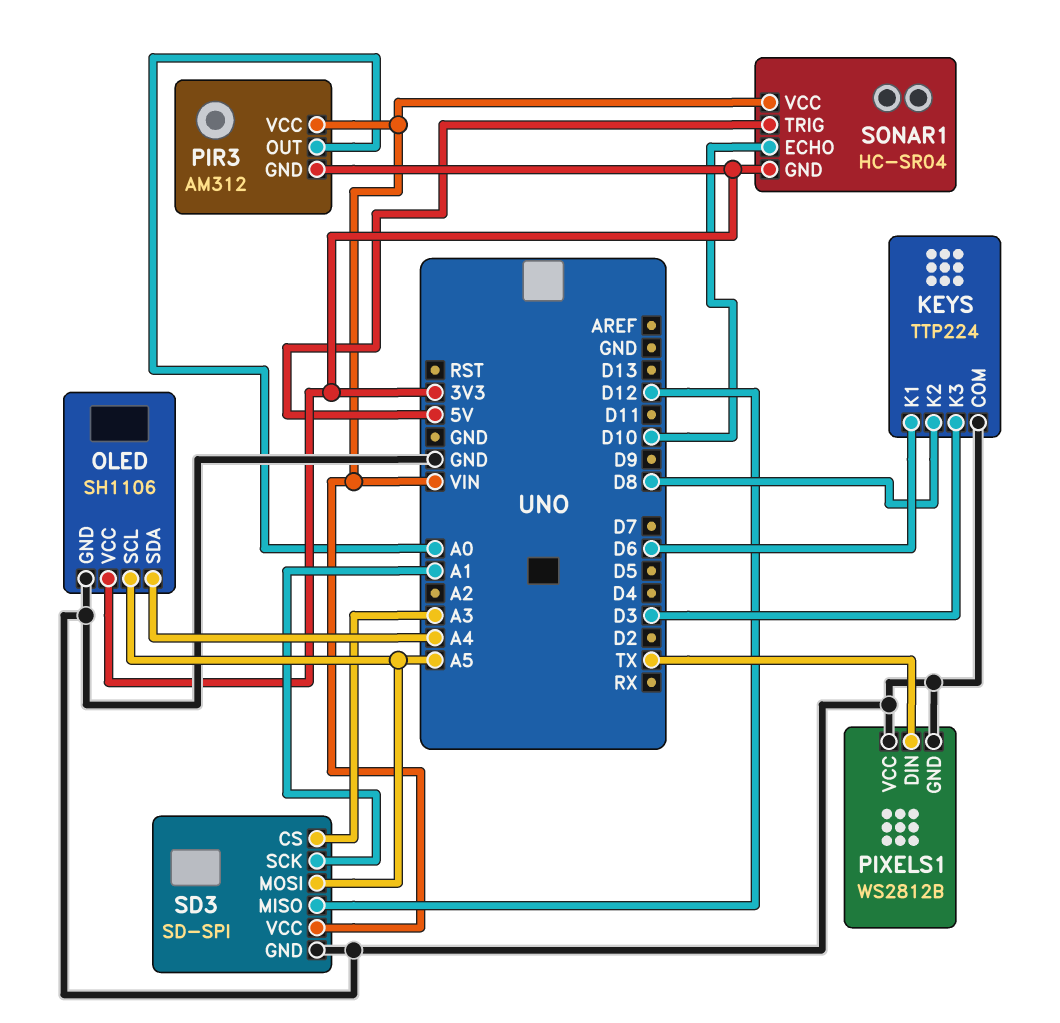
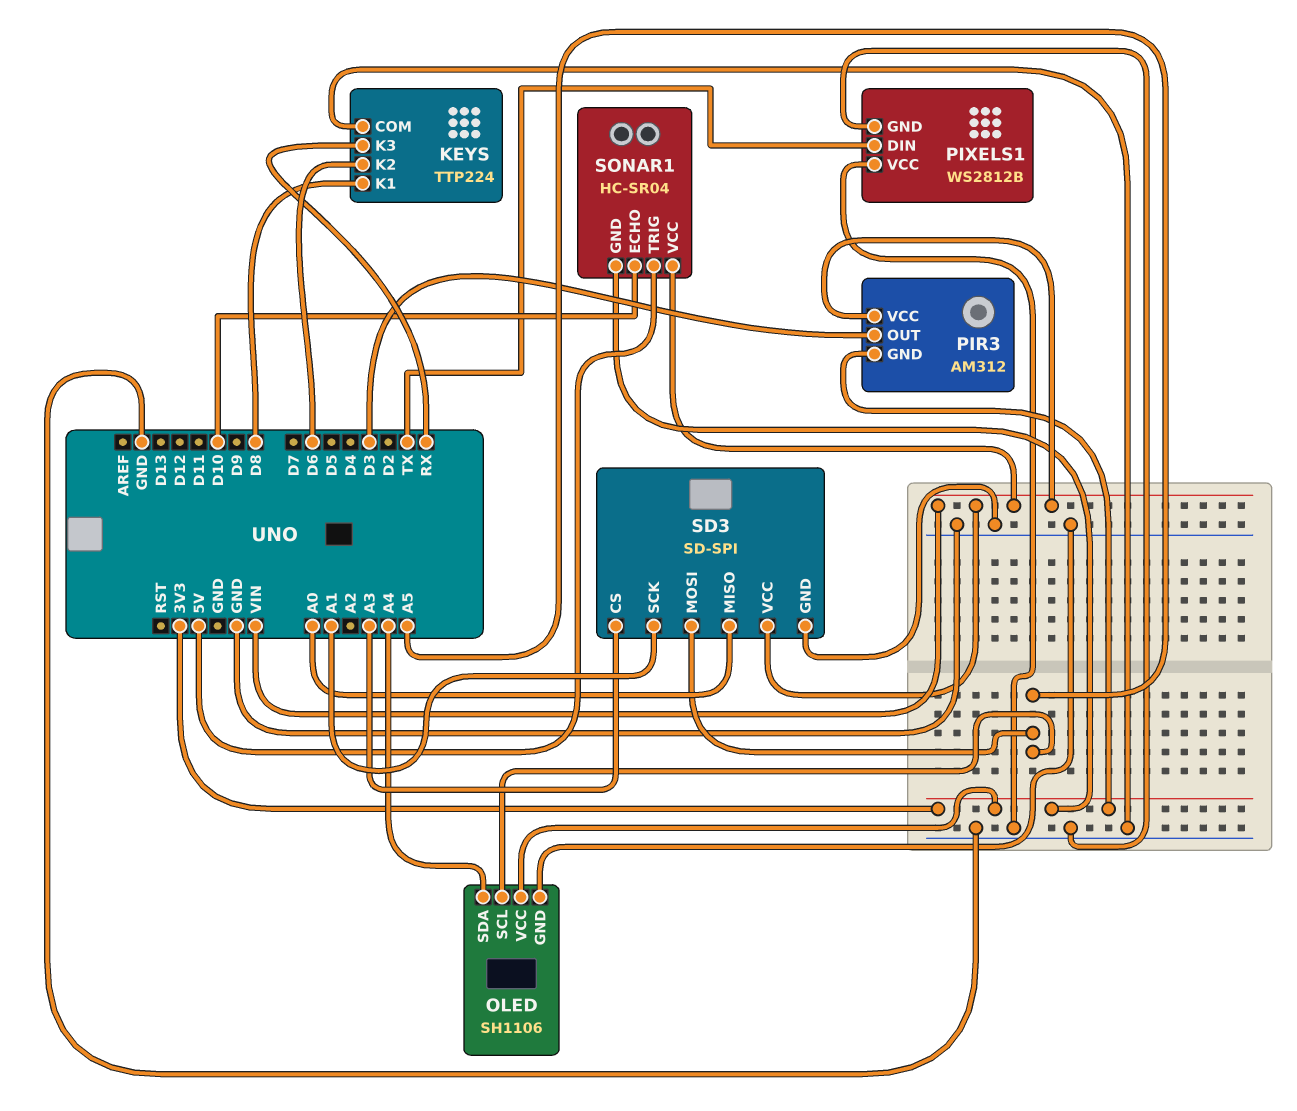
KEYS pin K1: D6 -> D8
KEYS pin K2: D8 -> D6
KEYS pin K3: D3 -> RX
PIR3 pin OUT: A0 -> D3
SD3 pin MISO: D12 -> A0

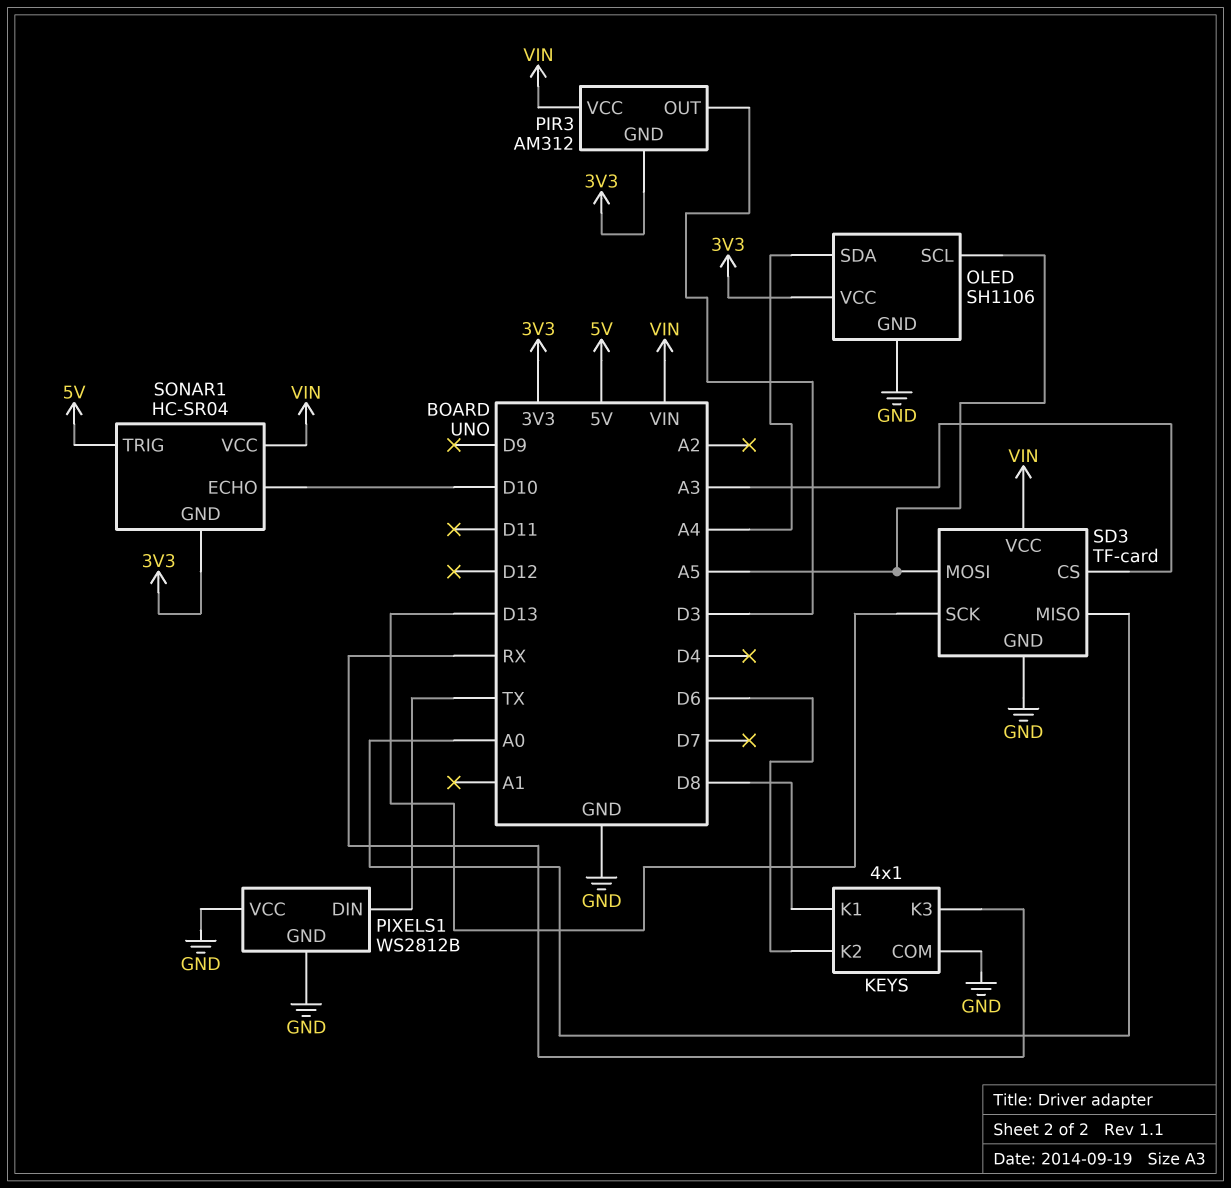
KEYS: TTP224 -> 4x1
SD3: SD-SPI -> TF-card
SD3 pin SCK: A1 -> D13

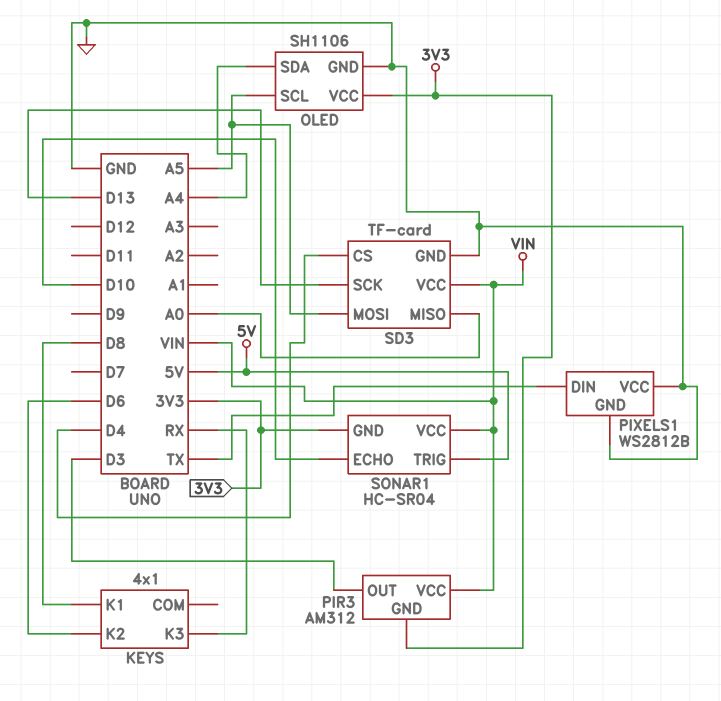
KEYS pin COM: GND -> none
SD3 pin CS: A3 -> D4

